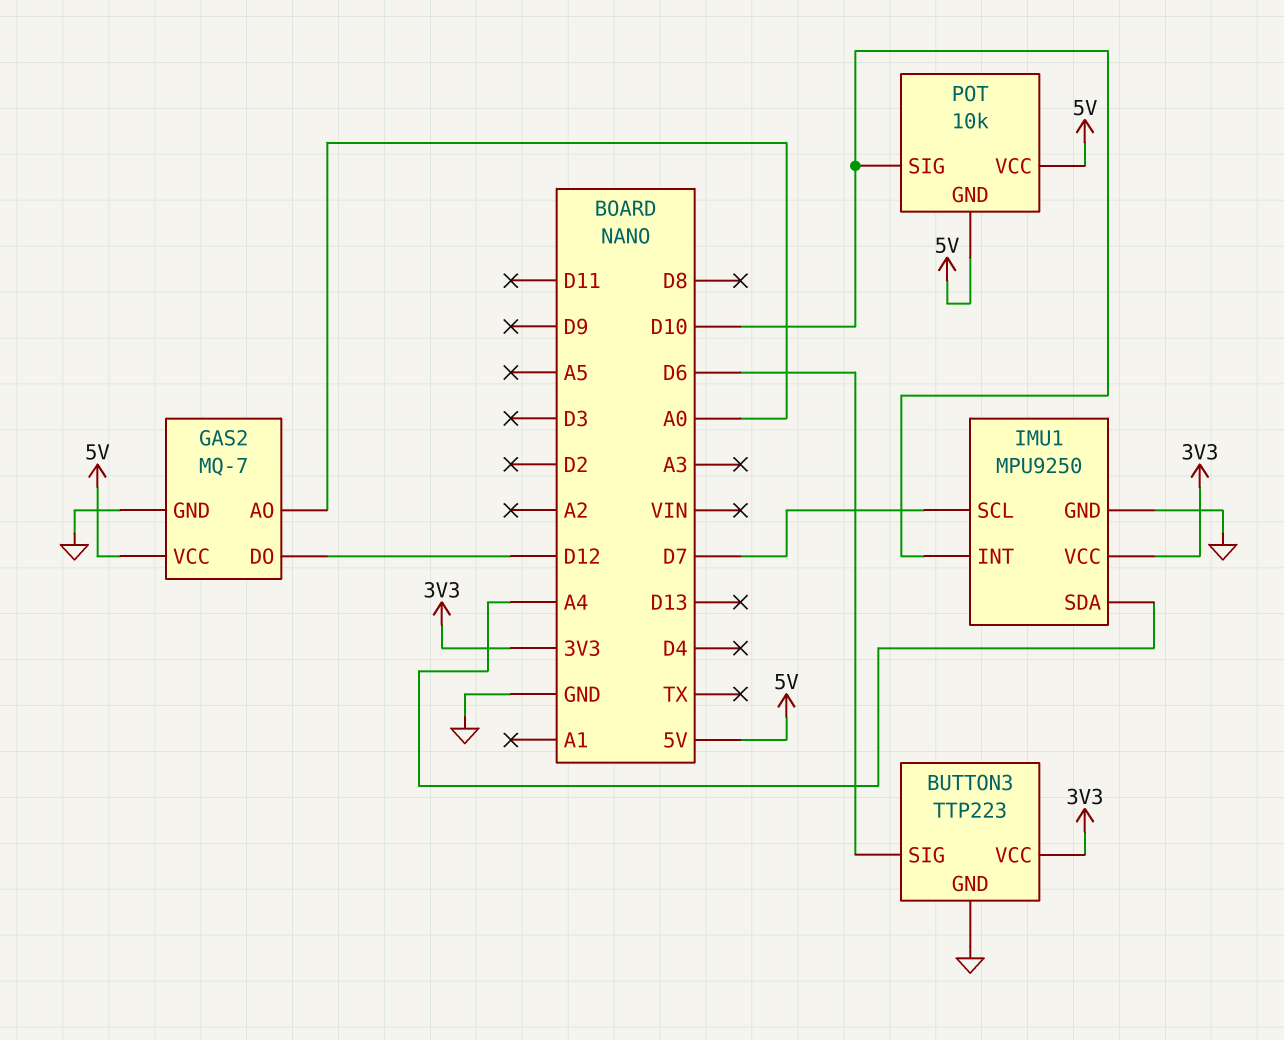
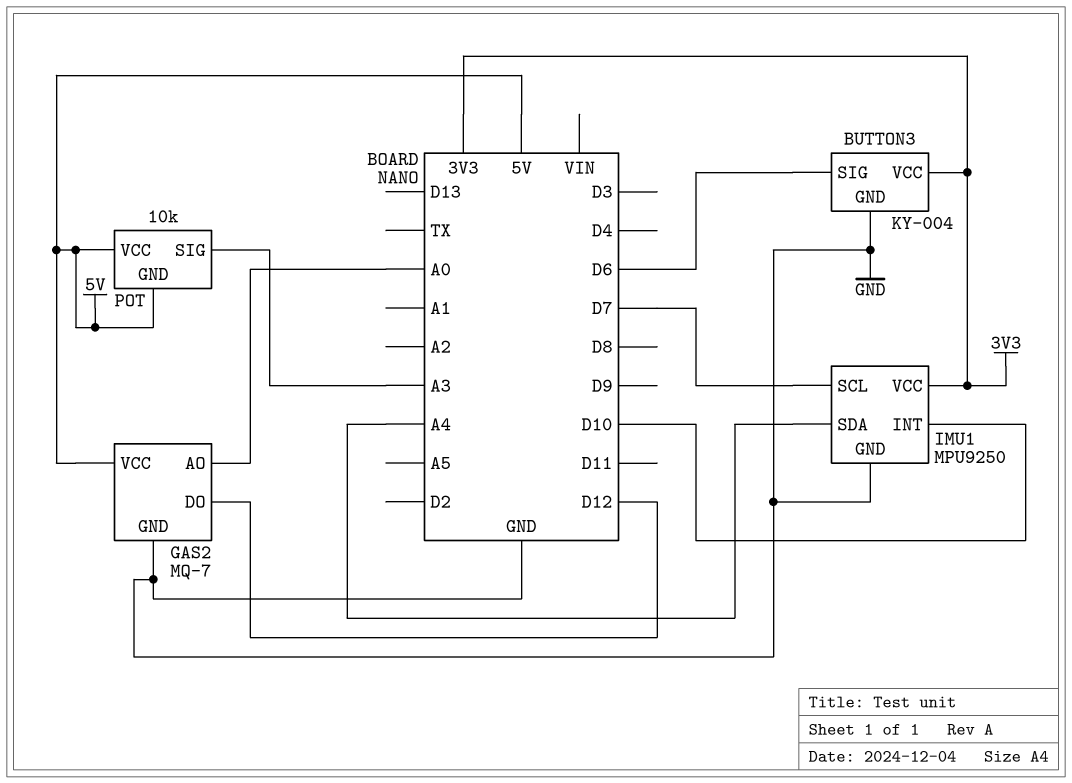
BUTTON3: TTP223 -> KY-004
POT pin SIG: D10 -> A3

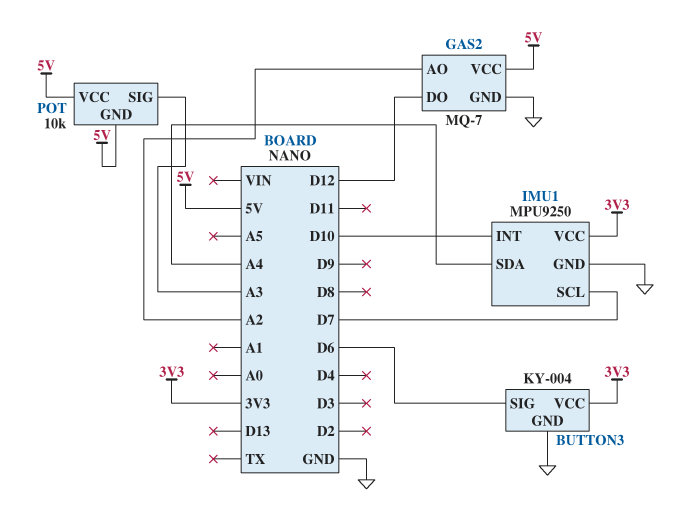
GAS2 pin AO: A0 -> A2

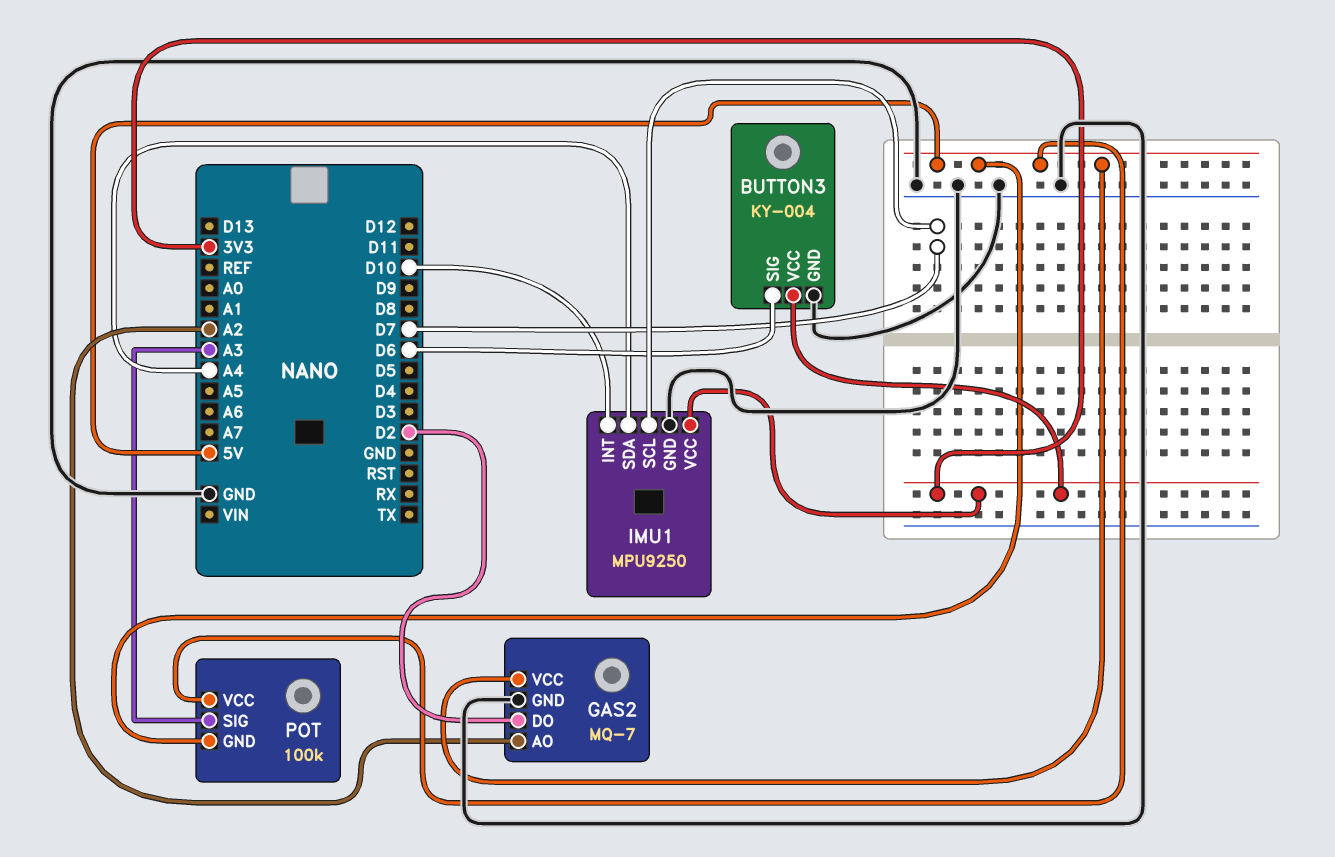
GAS2 pin DO: D12 -> D2
POT: 10k -> 100k

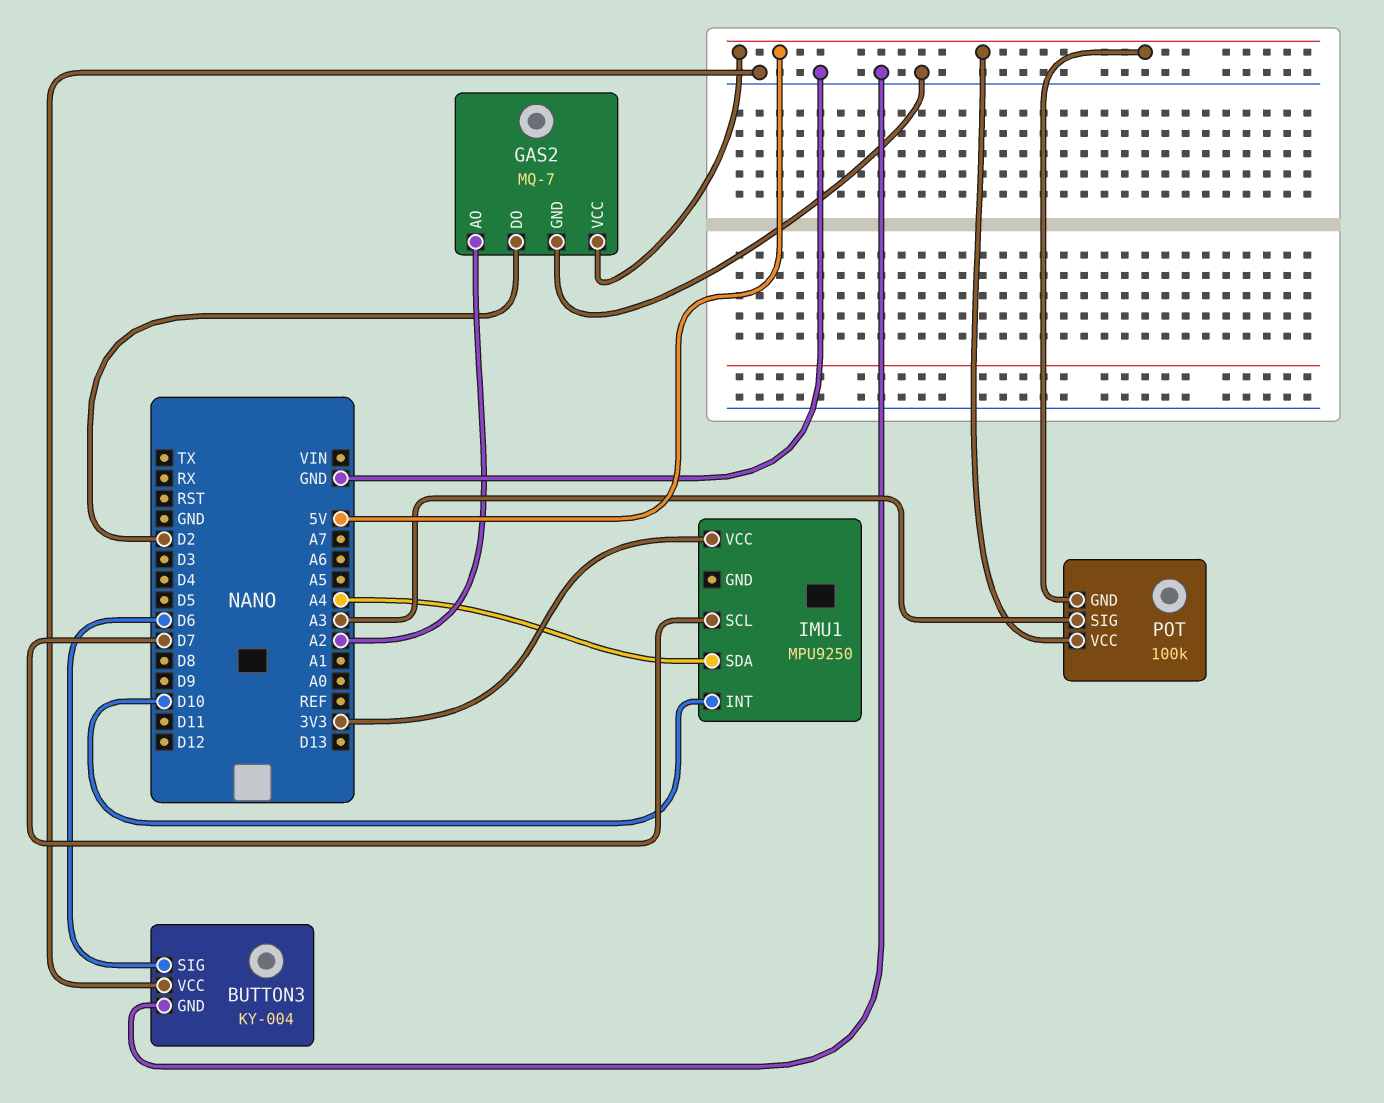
BUTTON3 pin VCC: 3V3 -> GND
IMU1 pin GND: GND -> none

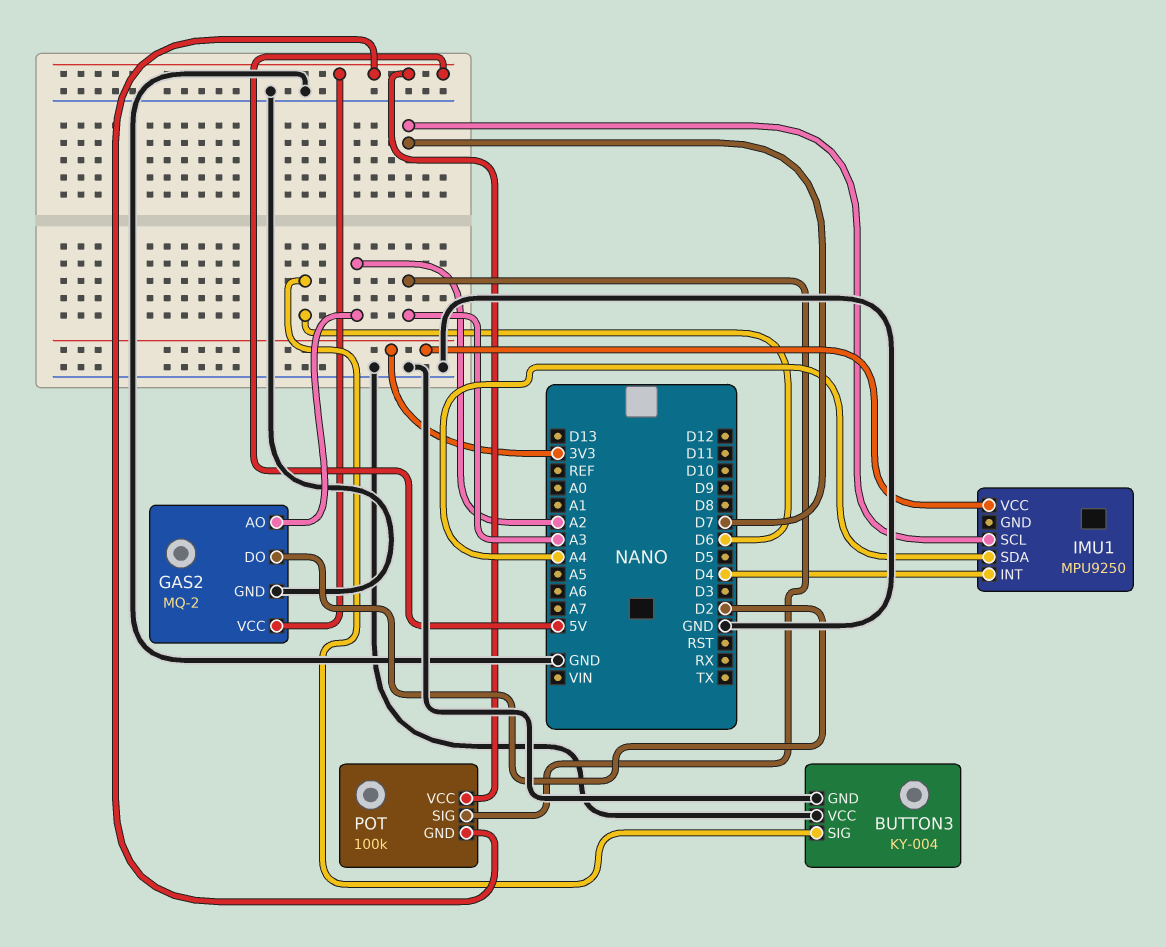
GAS2: MQ-7 -> MQ-2
IMU1 pin INT: D10 -> D4

